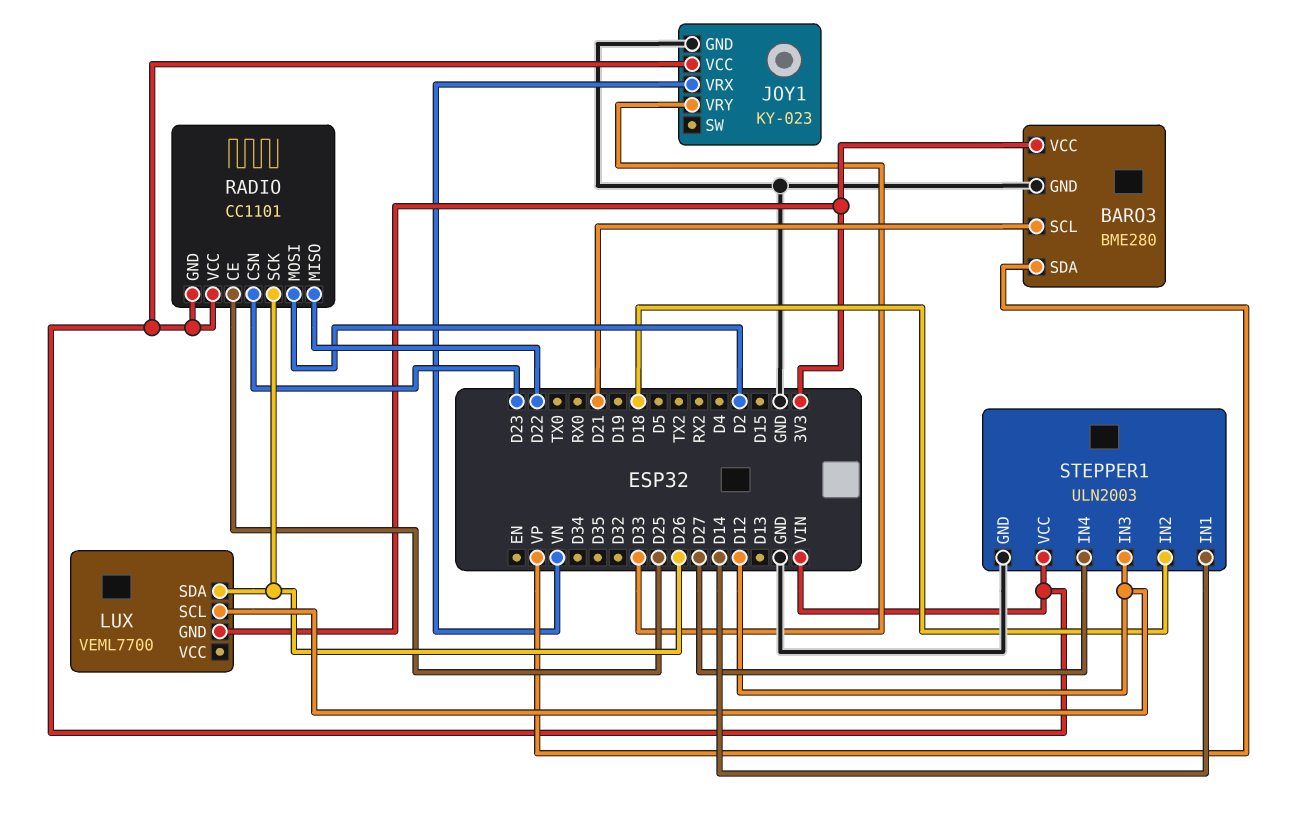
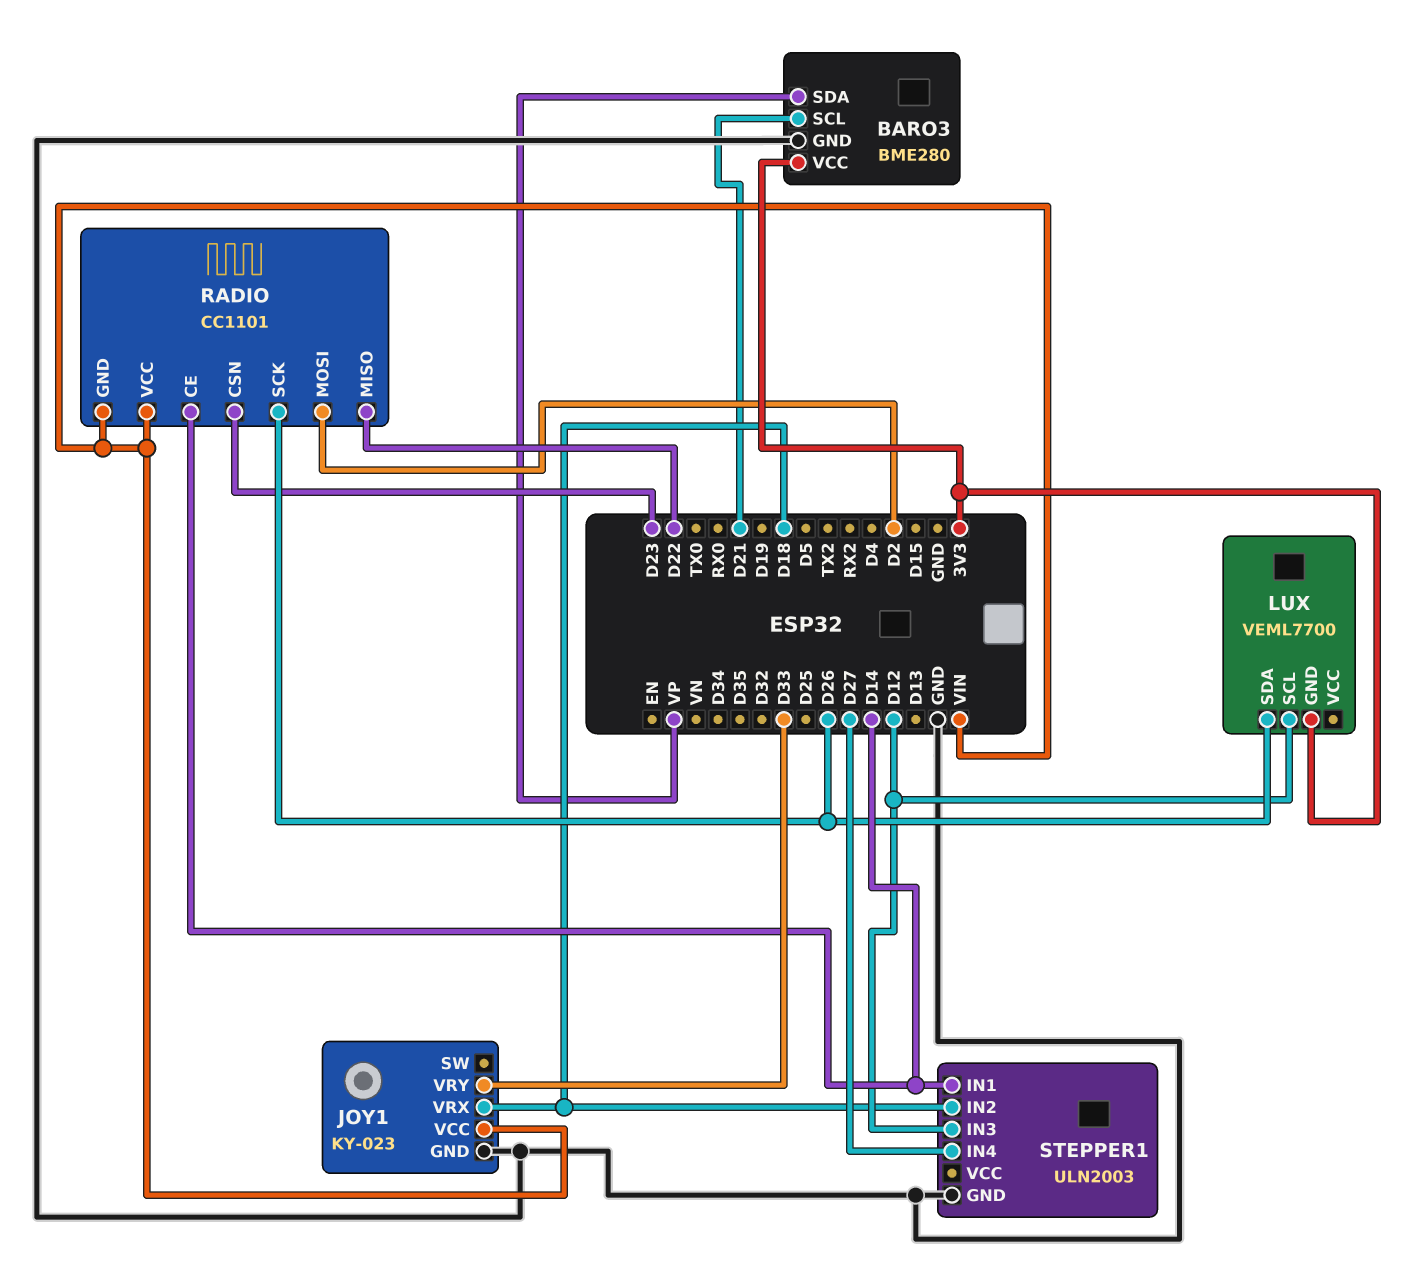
JOY1 pin VRX: VN -> D18
RADIO pin CE: D25 -> D14
STEPPER1 pin VCC: VIN -> none

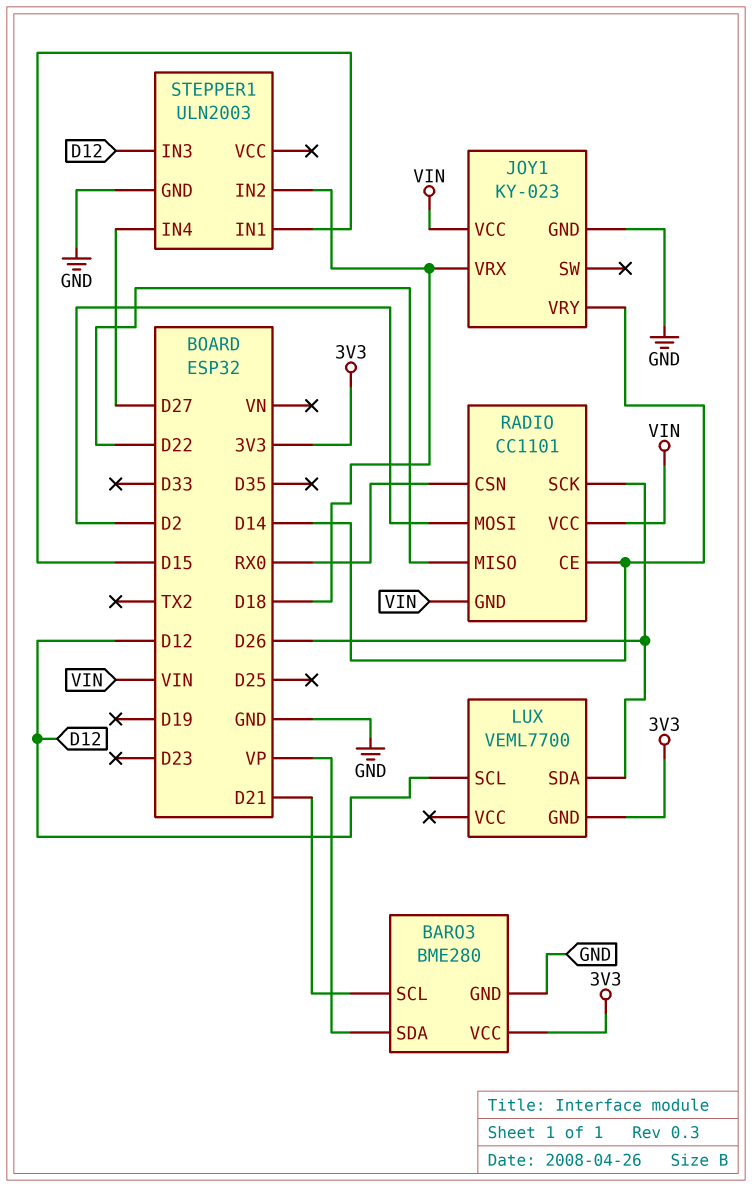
JOY1 pin VRY: D33 -> D14
RADIO pin CSN: D23 -> RX0
STEPPER1 pin IN1: D14 -> D15

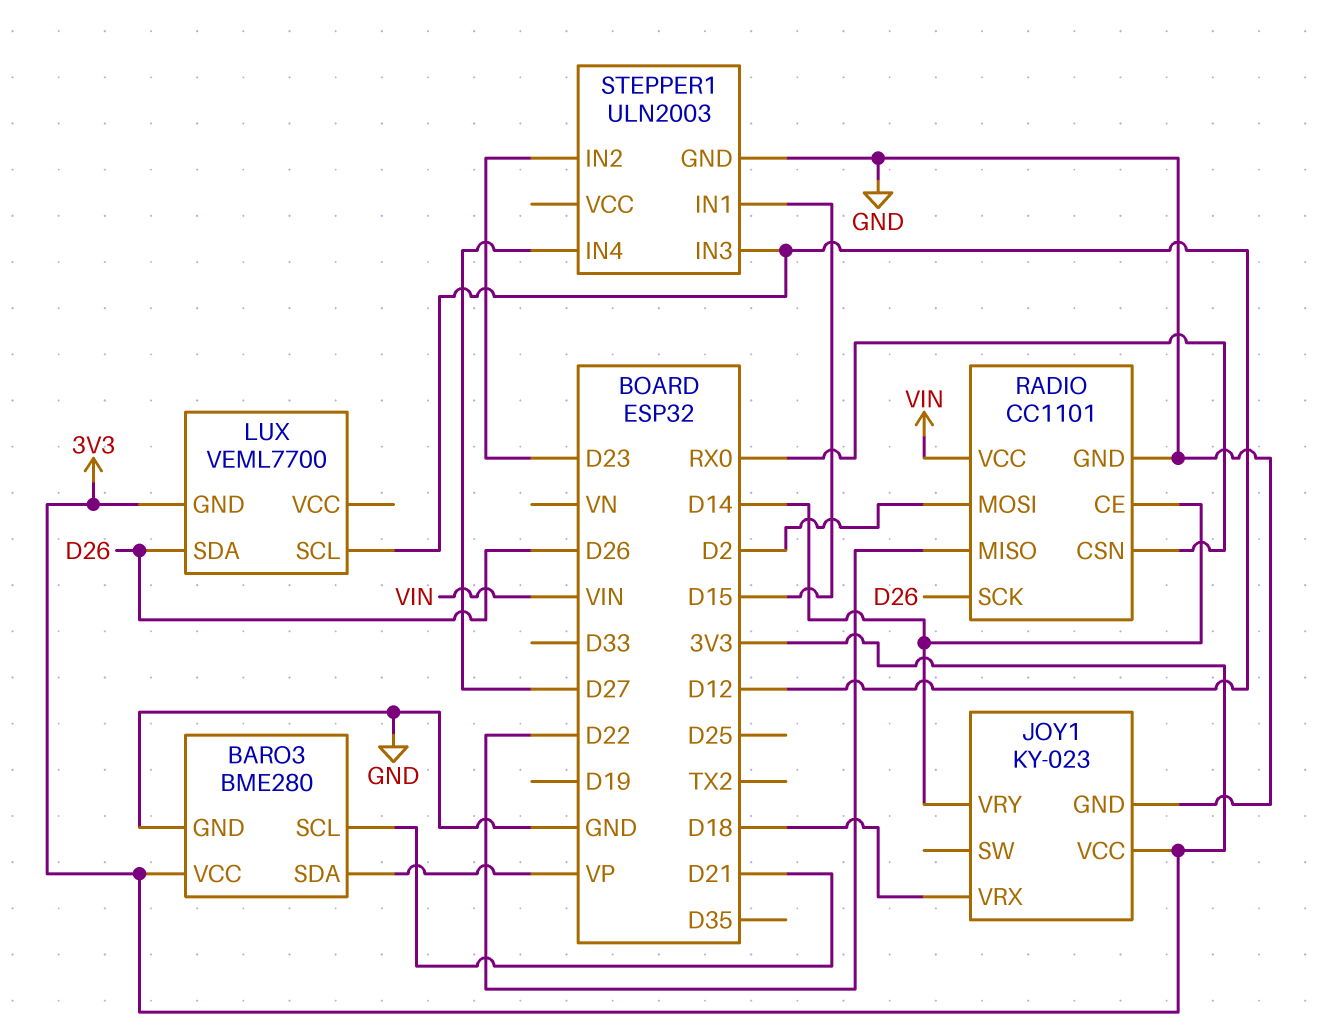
JOY1 pin VCC: VIN -> 3V3
RADIO pin GND: VIN -> GND
STEPPER1 pin IN2: D18 -> D23

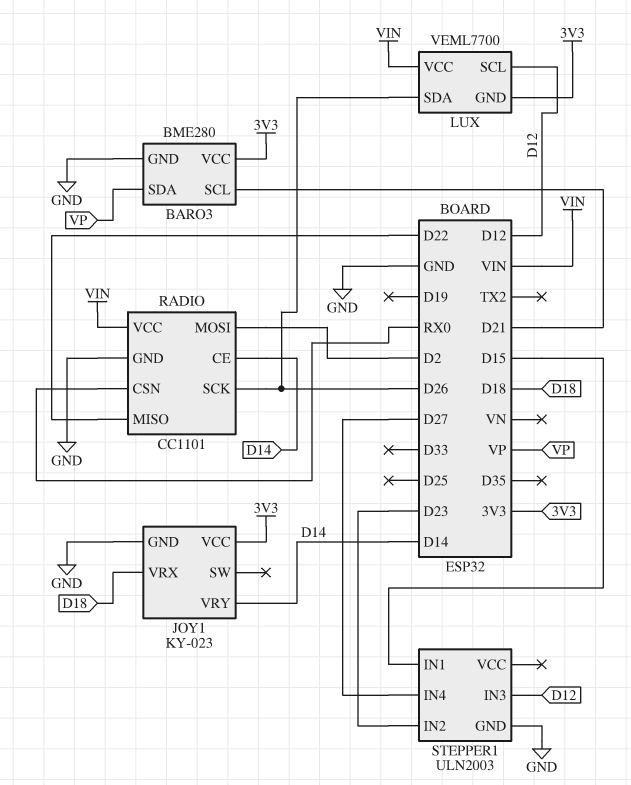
LUX pin VCC: none -> VIN

